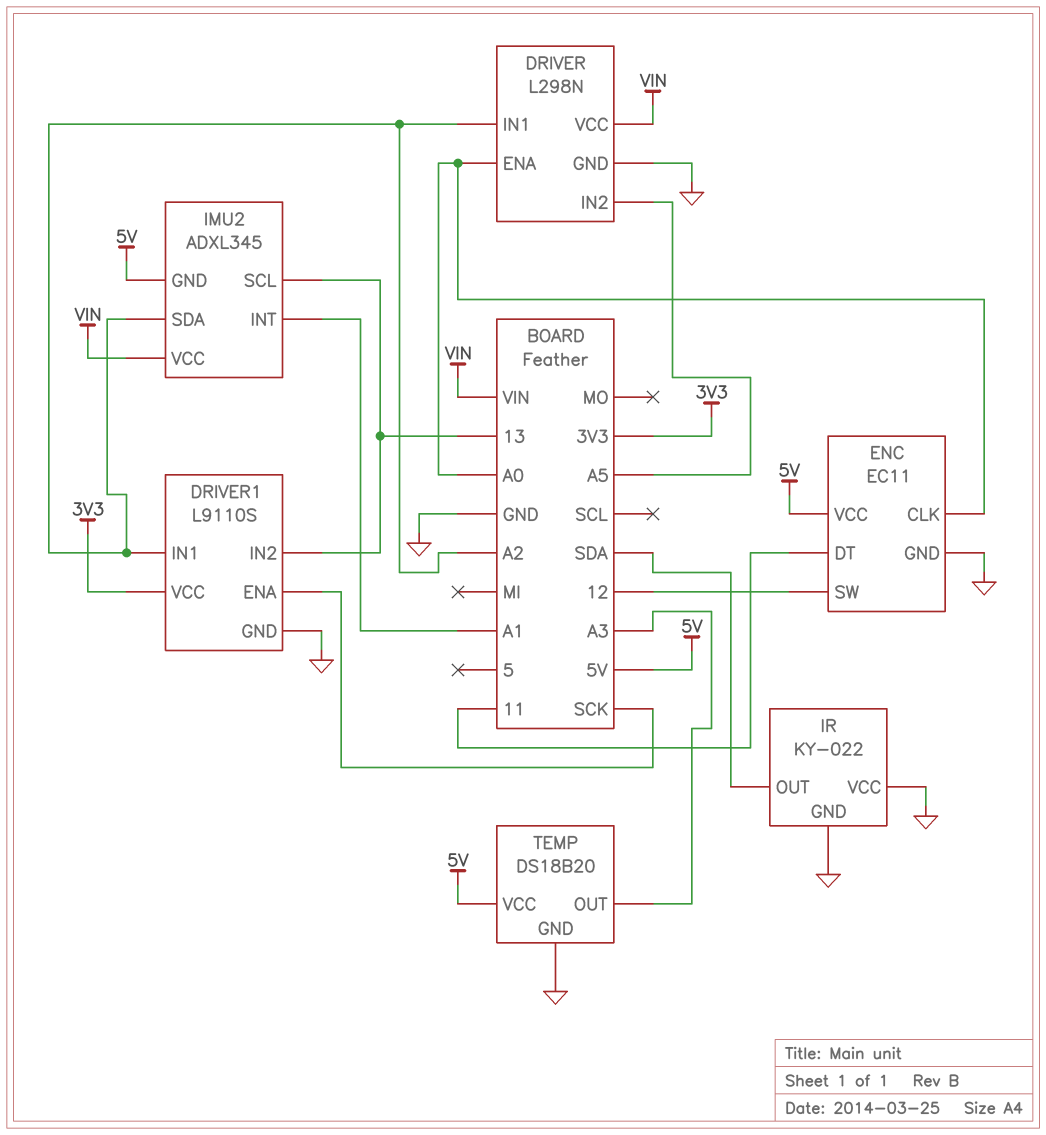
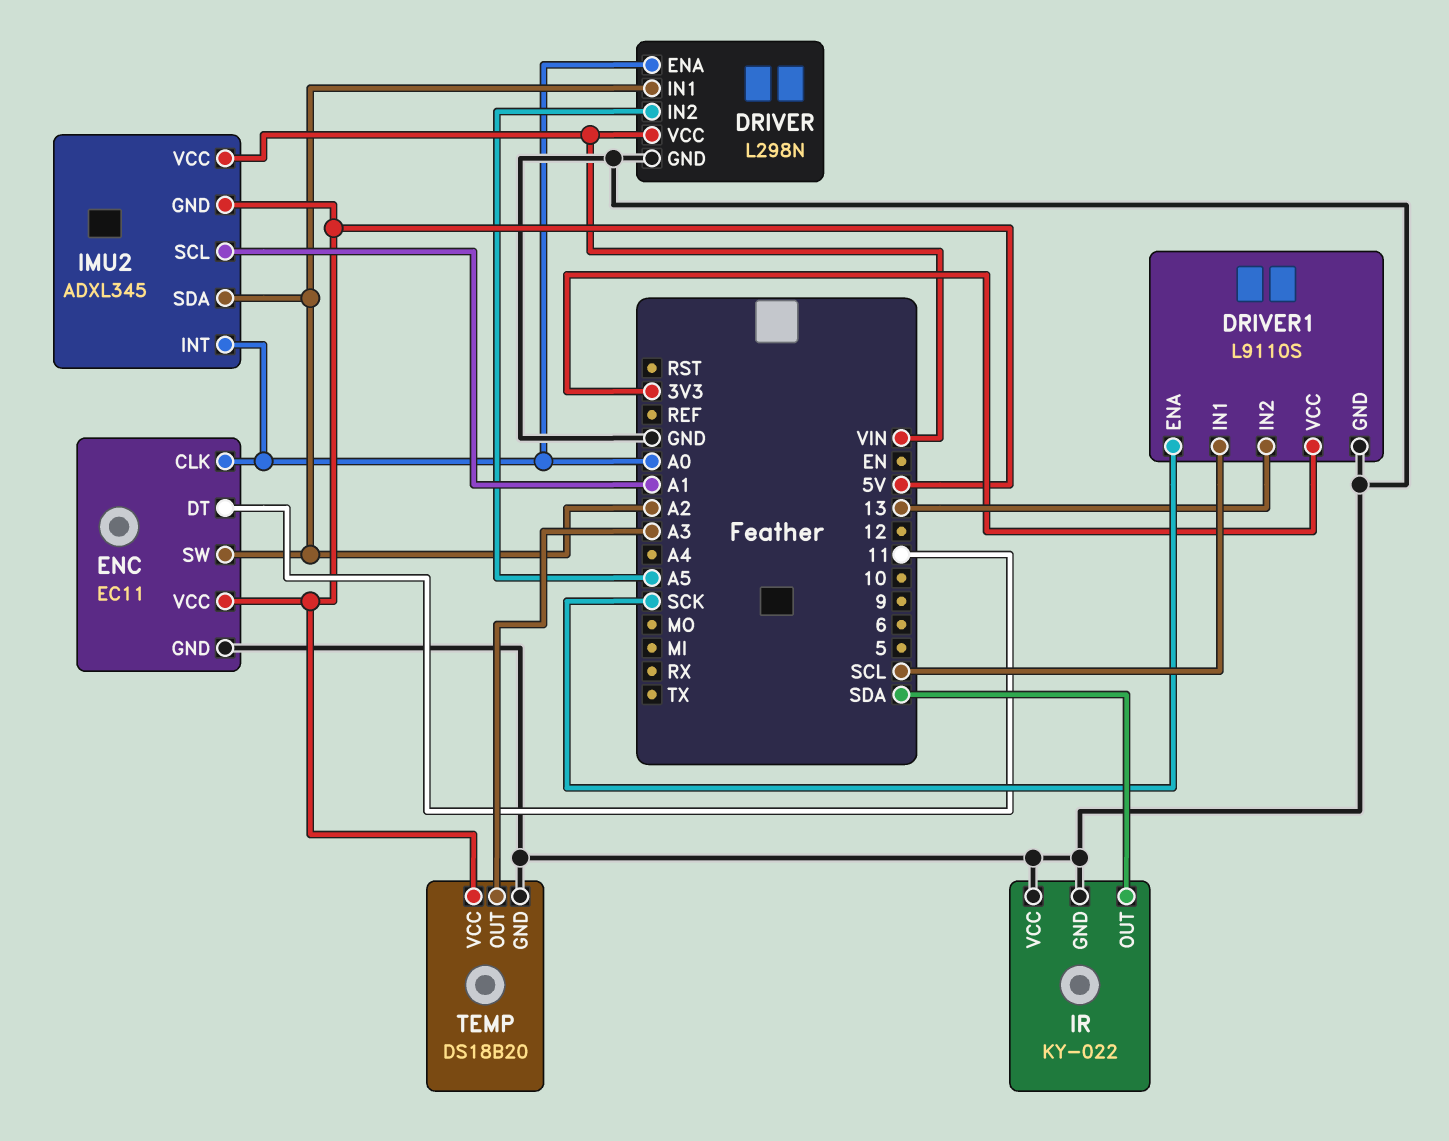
DRIVER1 pin IN1: A2 -> SCL
ENC pin SW: 12 -> A2
IMU2 pin INT: A1 -> A0
IMU2 pin SCL: 13 -> A1

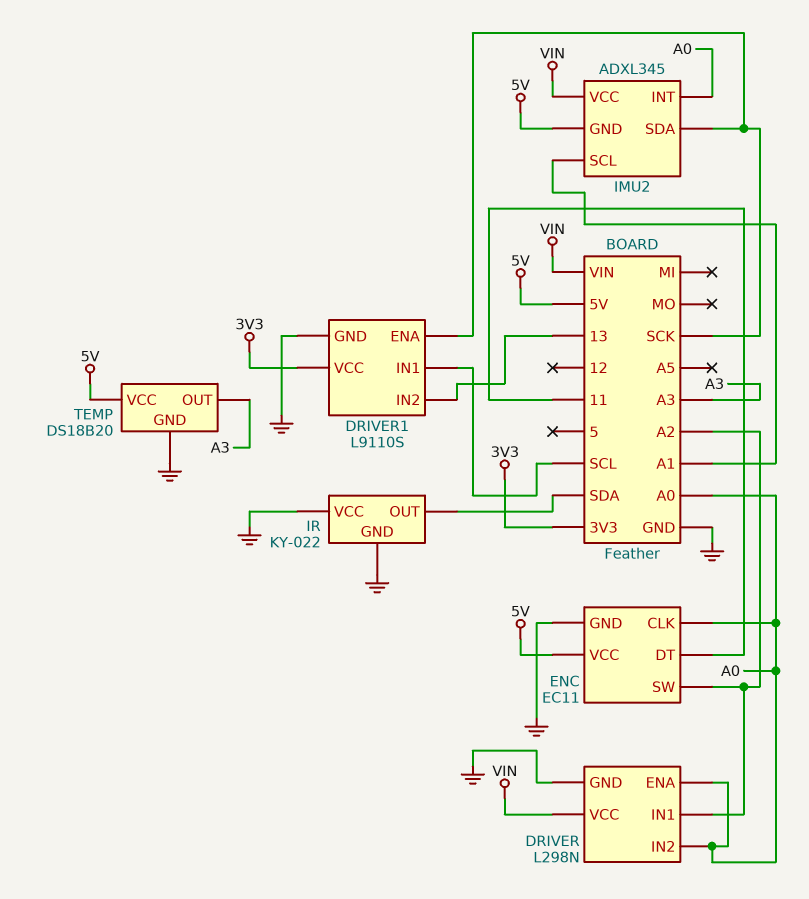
DRIVER pin IN2: A5 -> A0
IMU2 pin SDA: A2 -> SCK

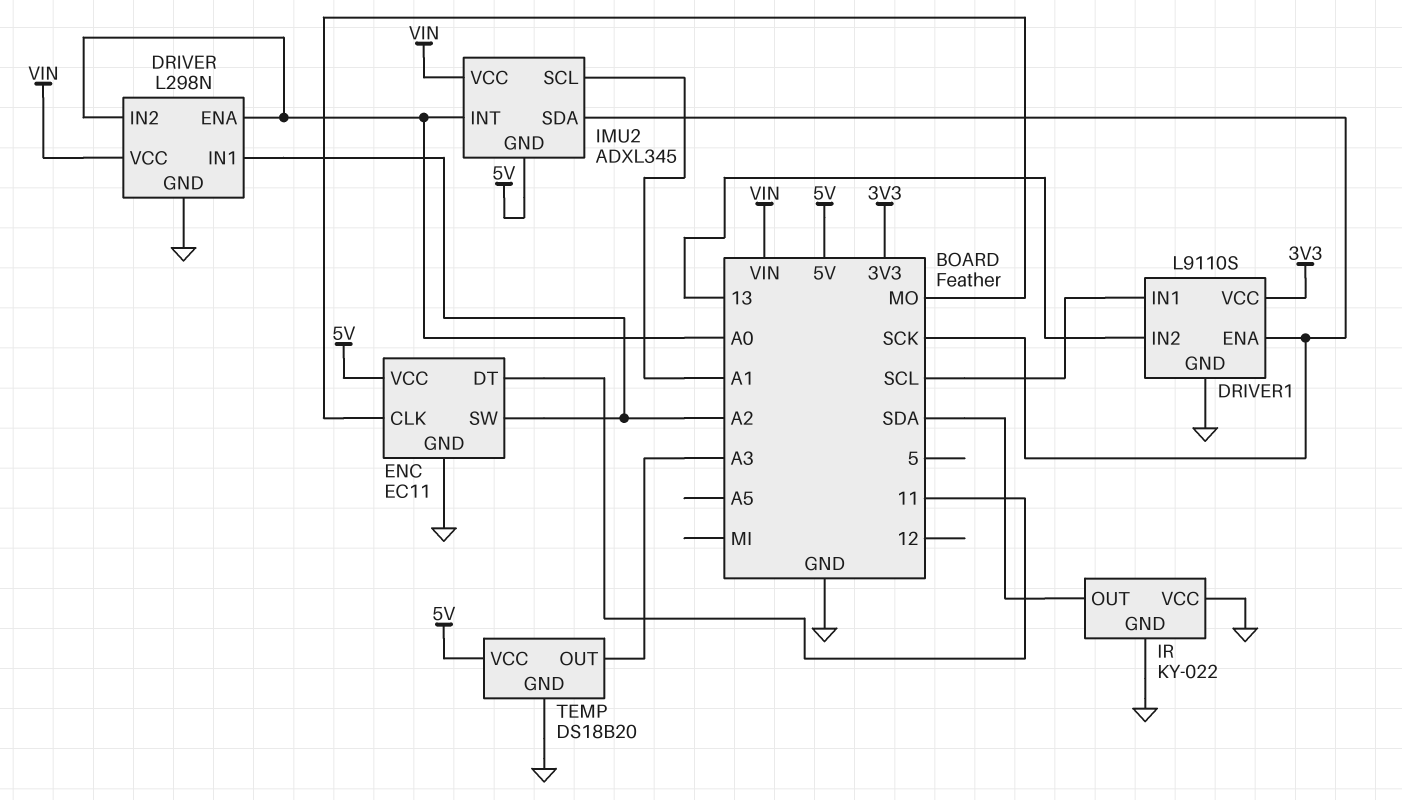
ENC pin CLK: A0 -> MO

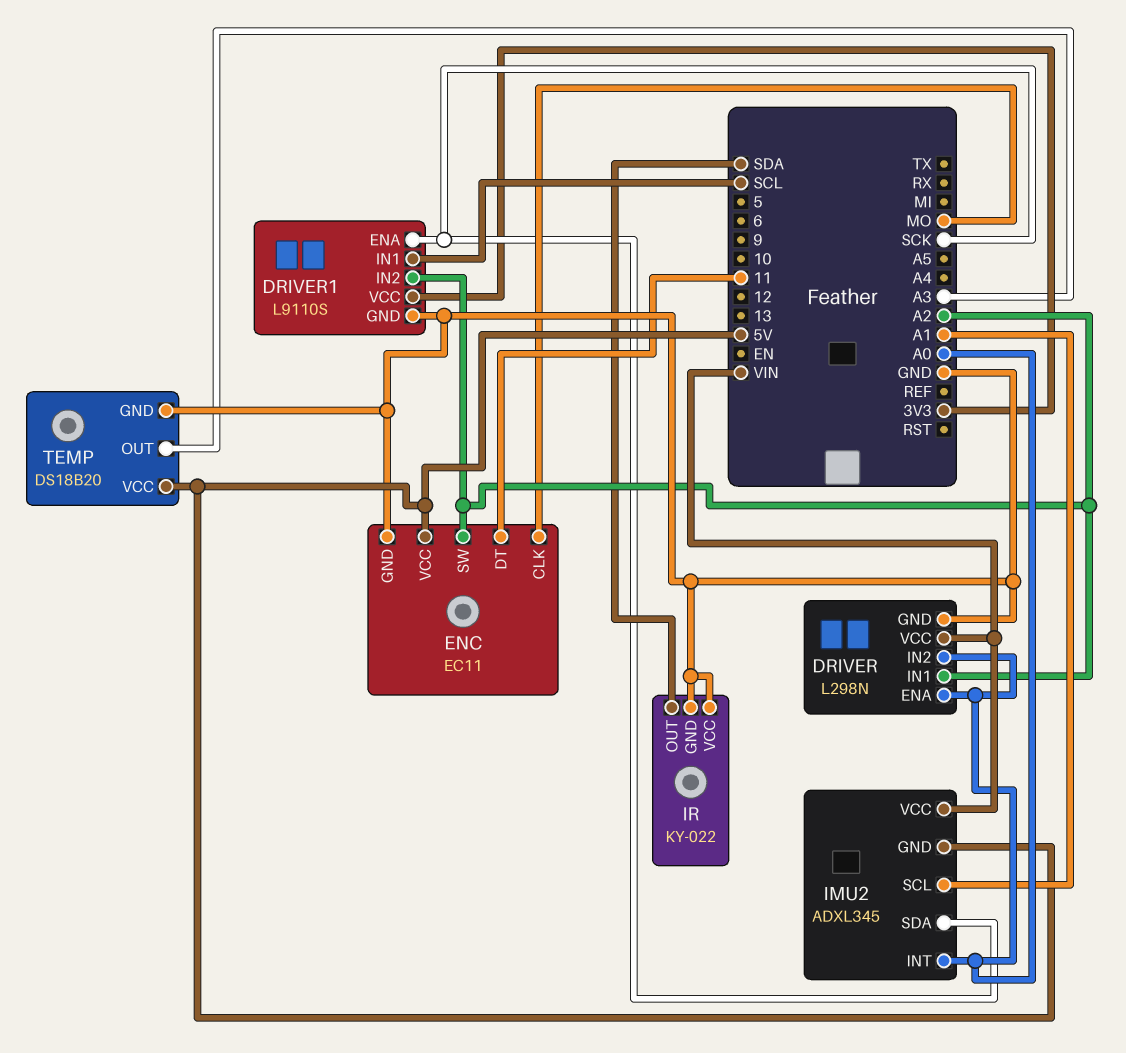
DRIVER1 pin IN2: 13 -> A2

